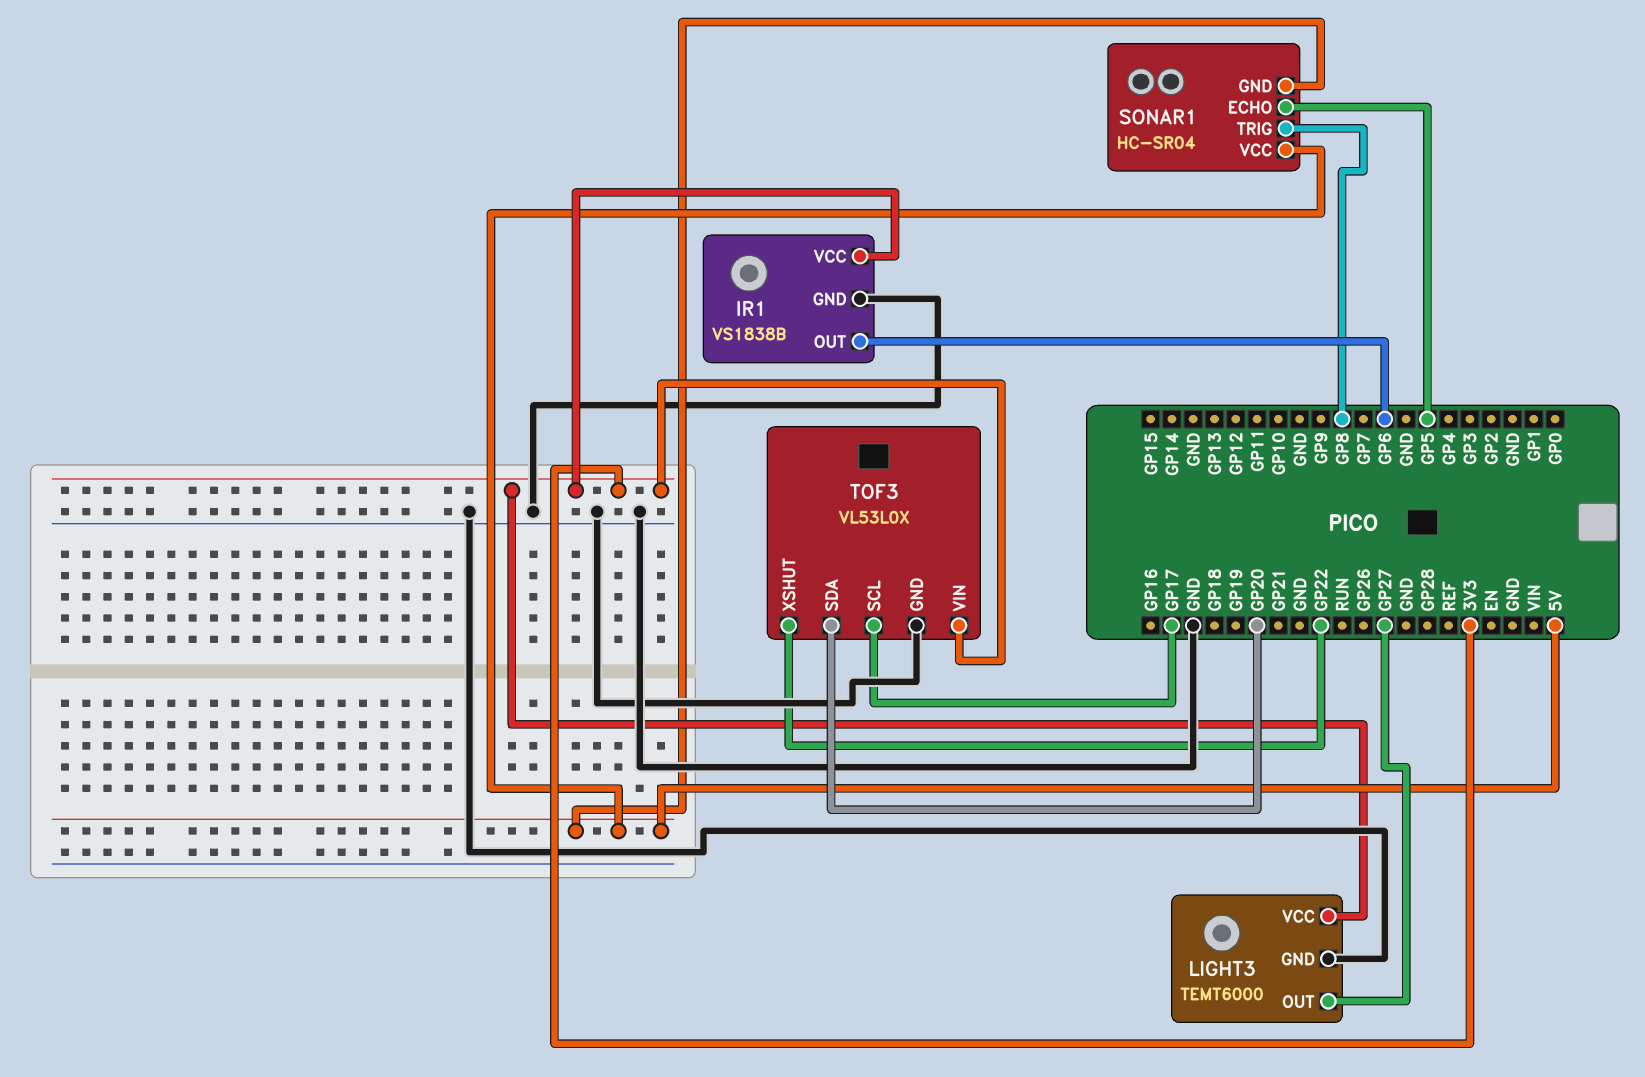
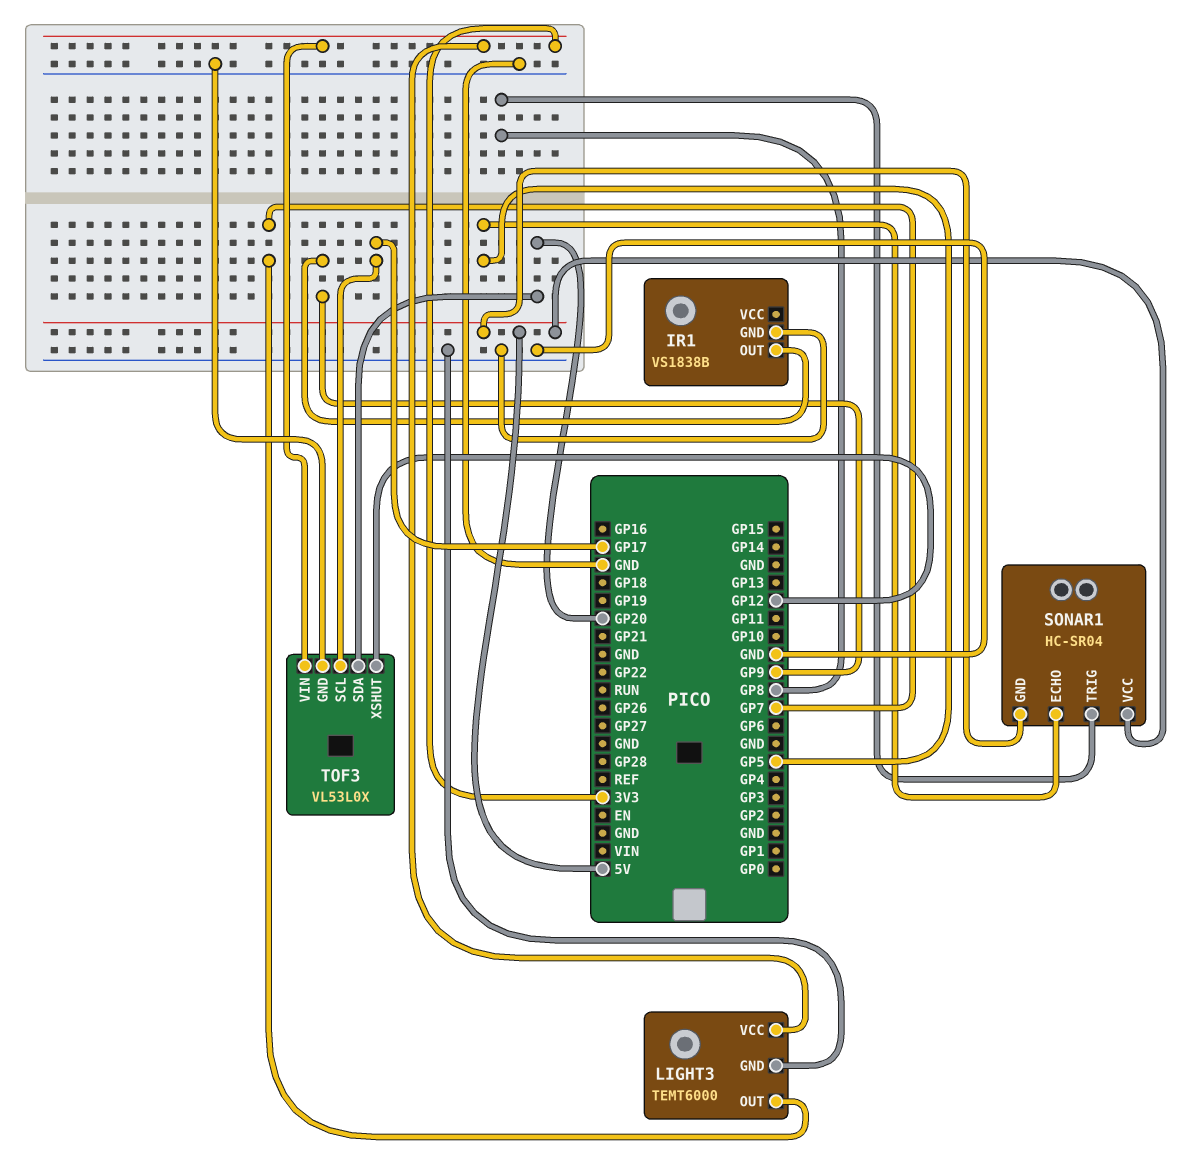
IR1 pin OUT: GP6 -> GP9
IR1 pin VCC: 3V3 -> none
LIGHT3 pin OUT: GP27 -> GP7
TOF3 pin XSHUT: GP22 -> GP12

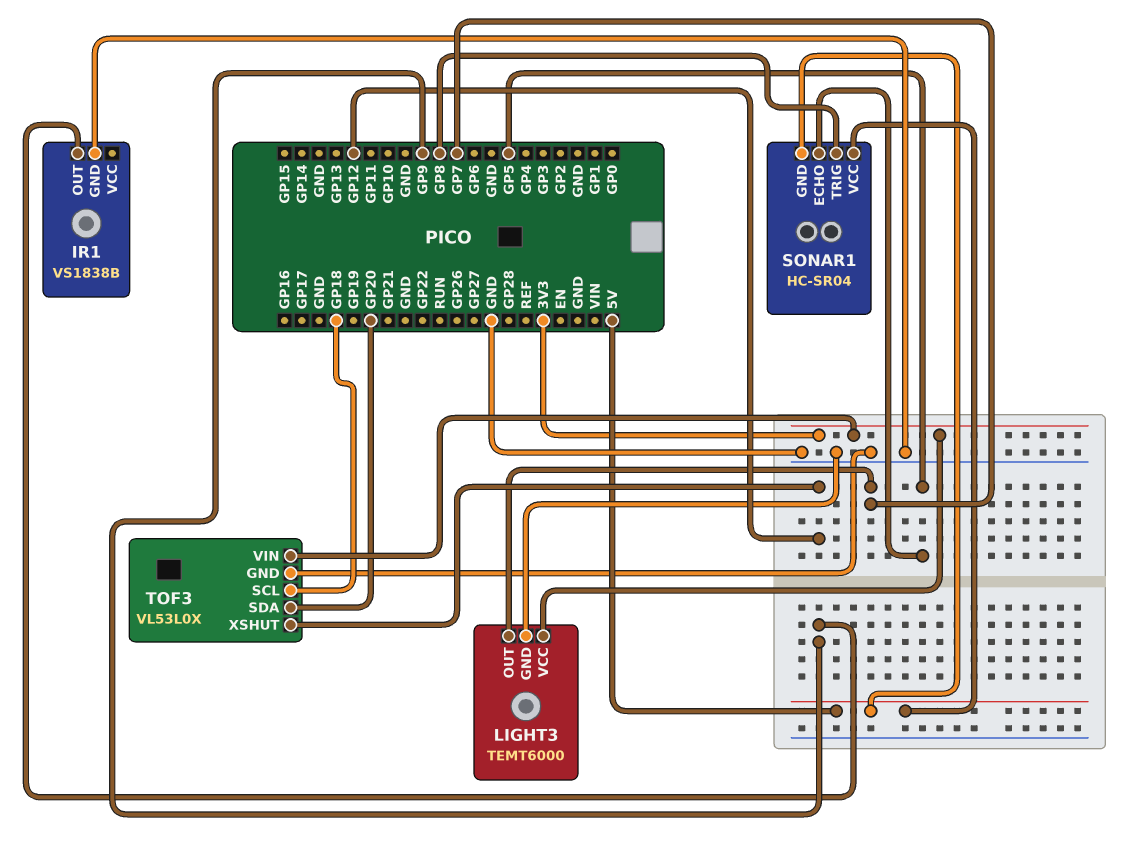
TOF3 pin SCL: GP17 -> GP18

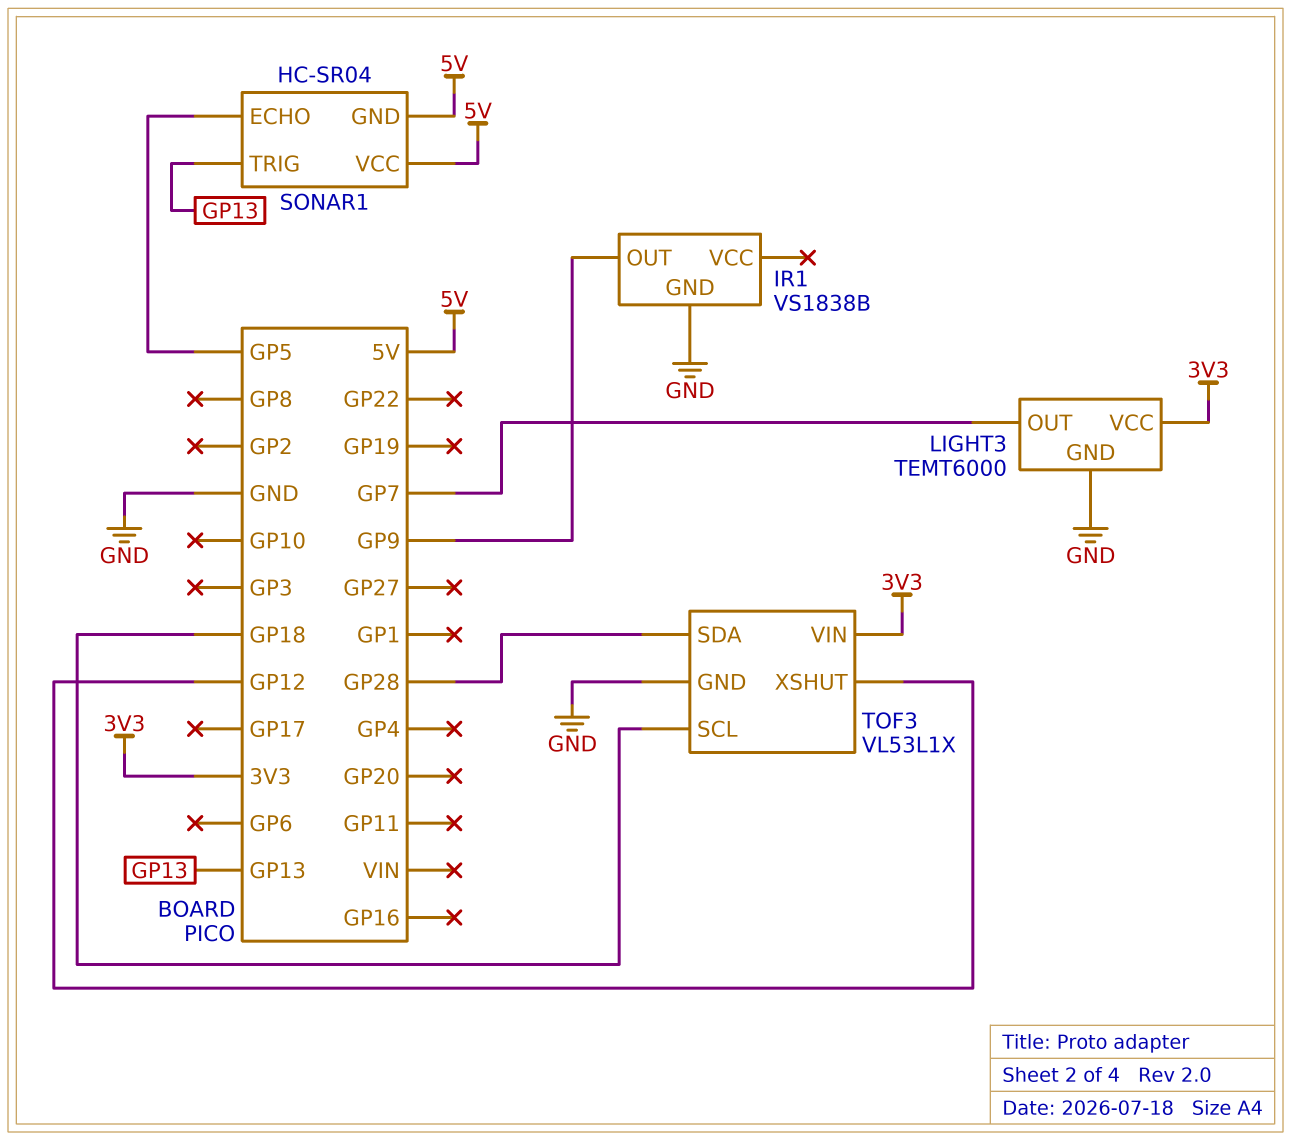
SONAR1 pin TRIG: GP8 -> GP13
TOF3: VL53L0X -> VL53L1X
TOF3 pin SDA: GP20 -> GP28

